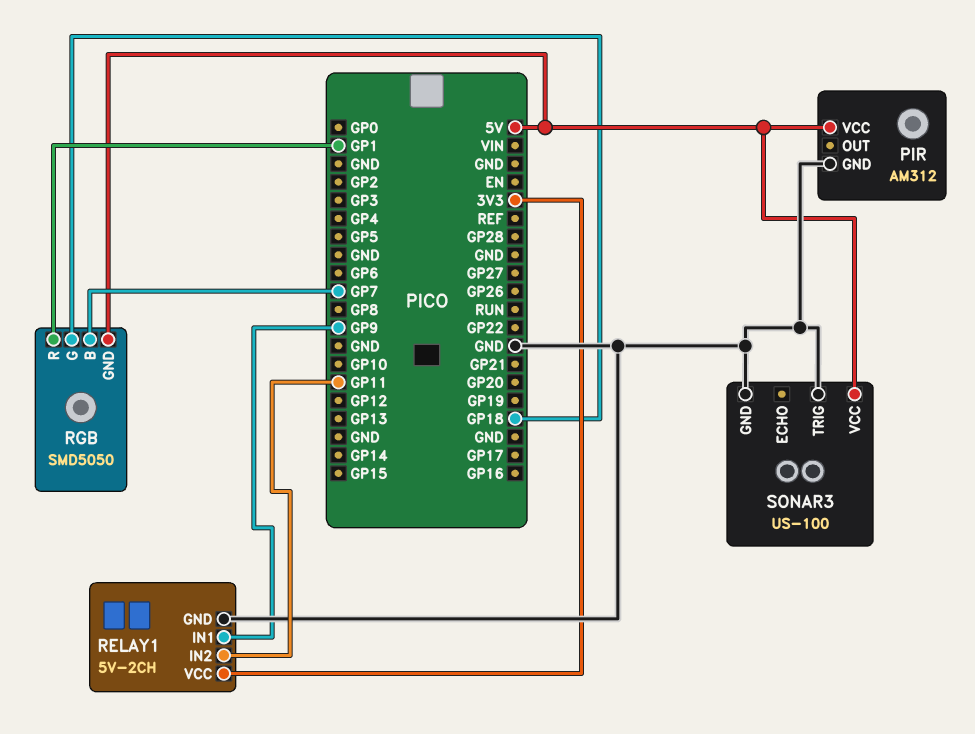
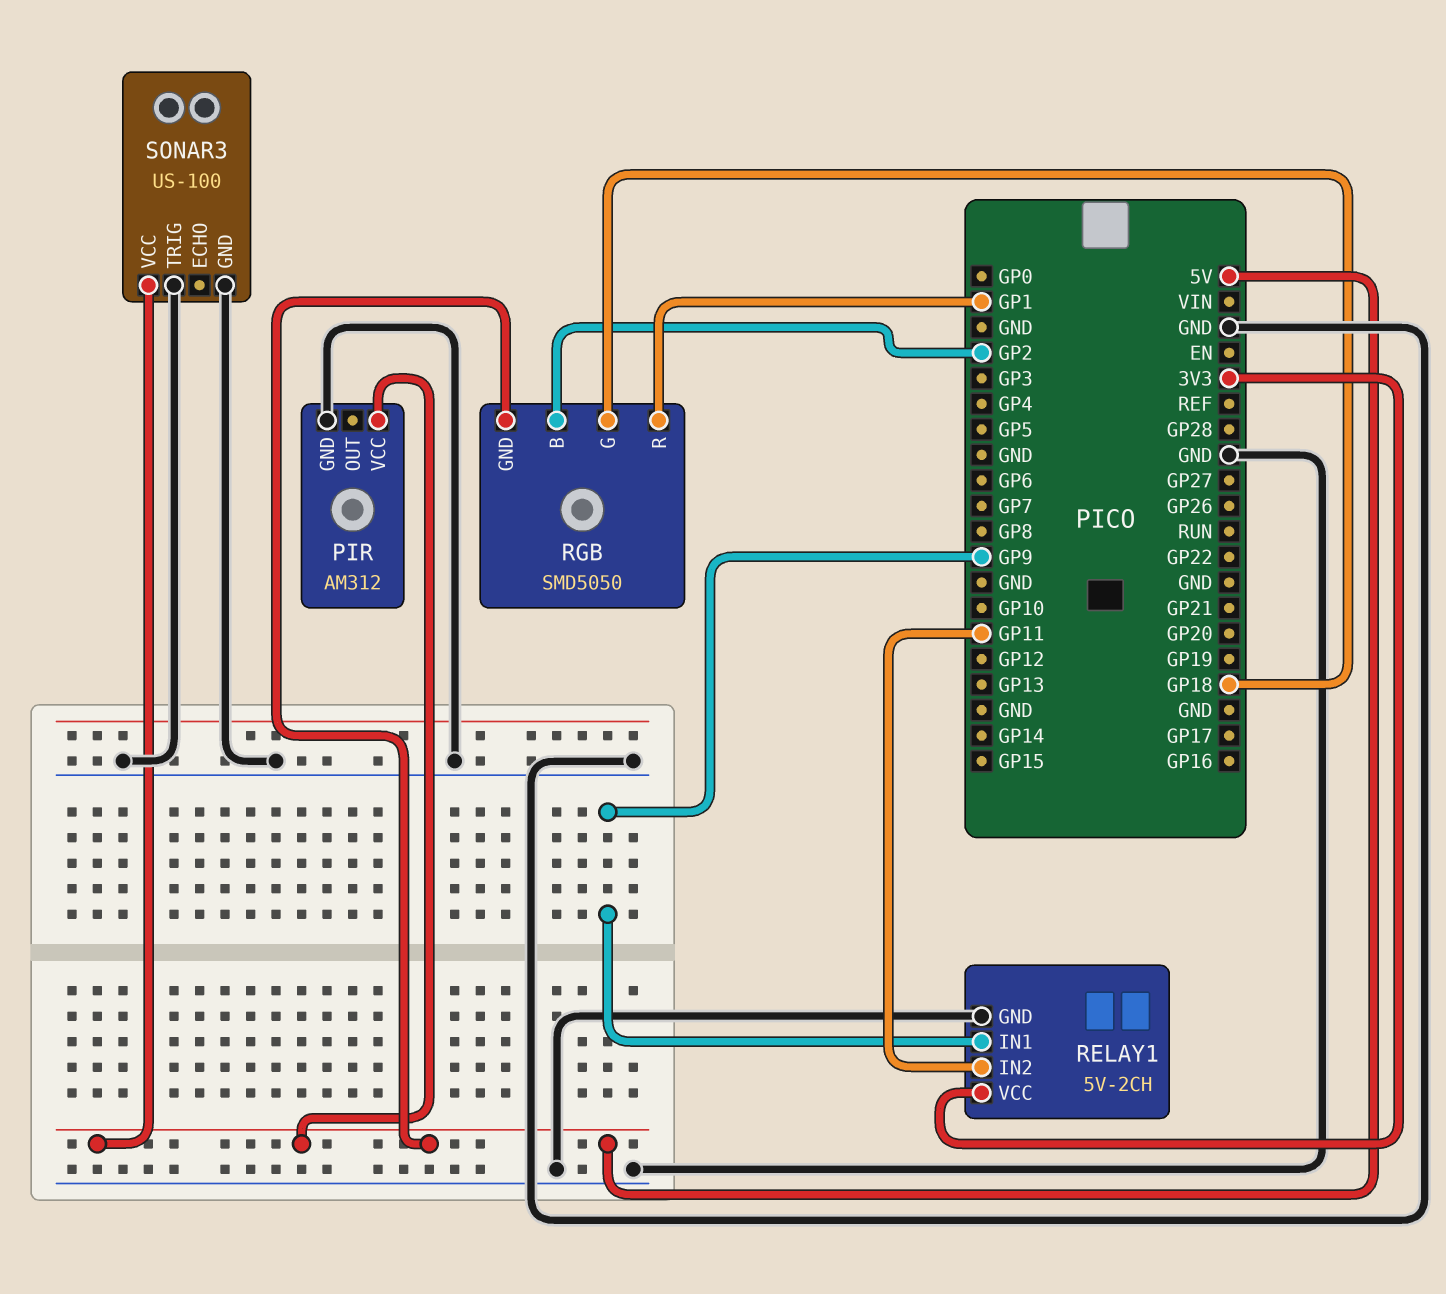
RGB pin B: GP7 -> GP2

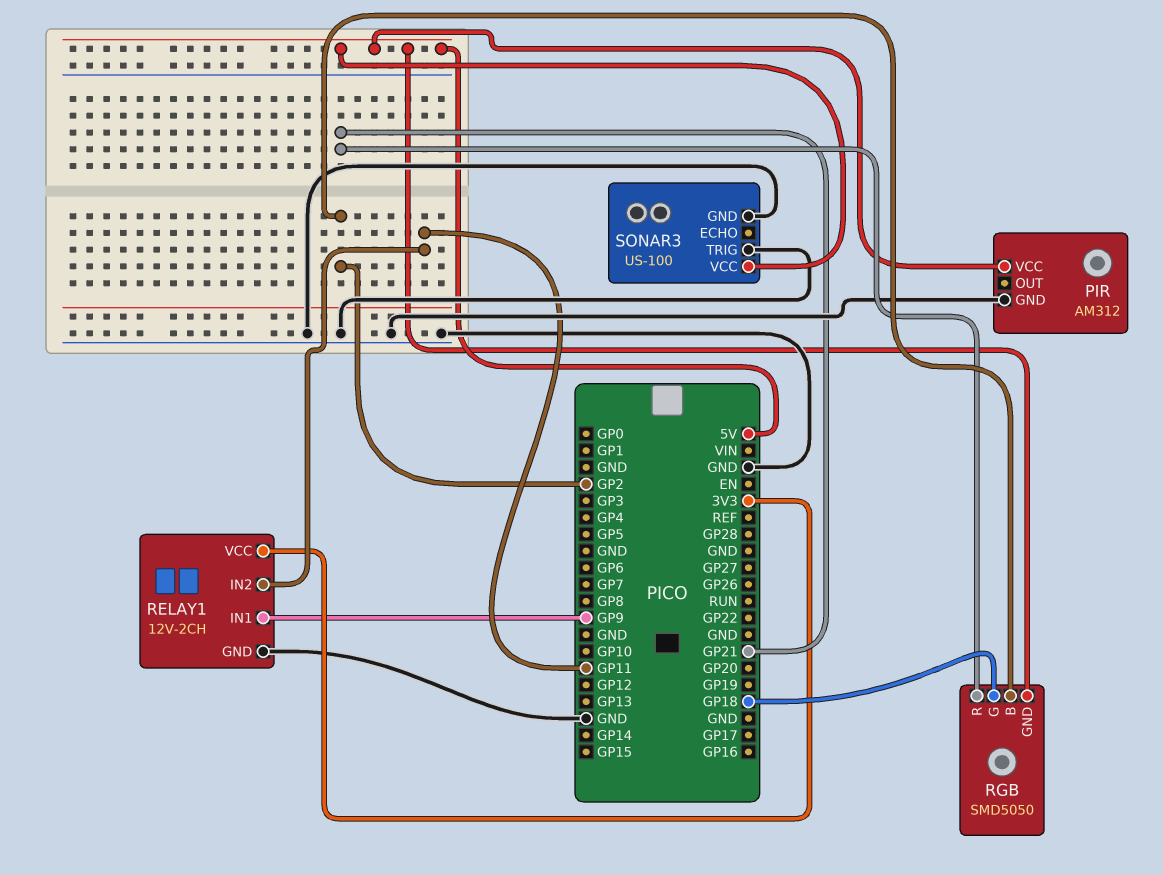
RELAY1: 5V-2CH -> 12V-2CH
RGB pin R: GP1 -> GP21

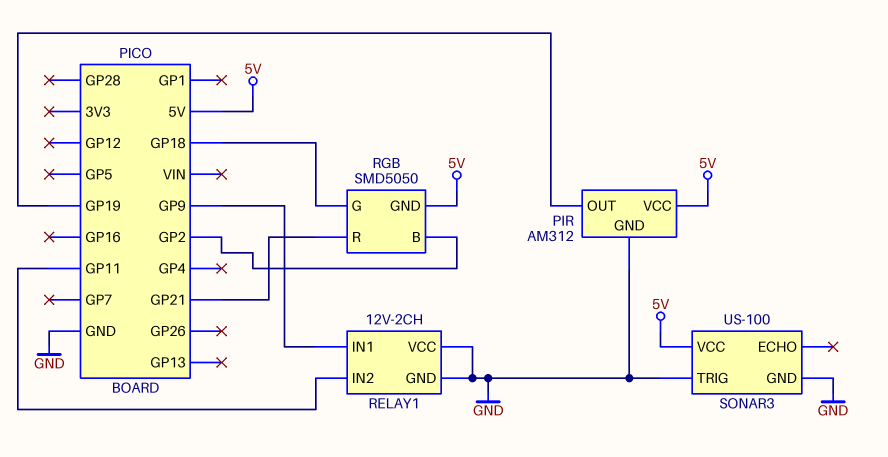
PIR pin OUT: none -> GP19
RELAY1 pin VCC: 3V3 -> GND

